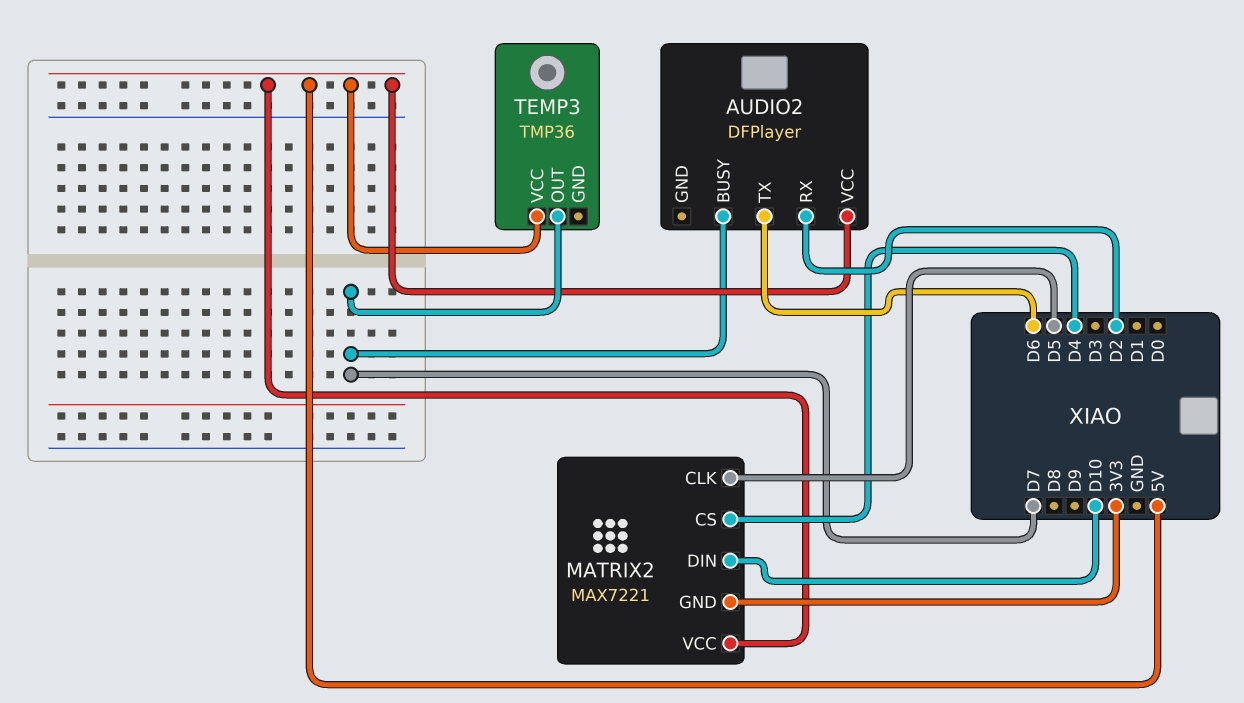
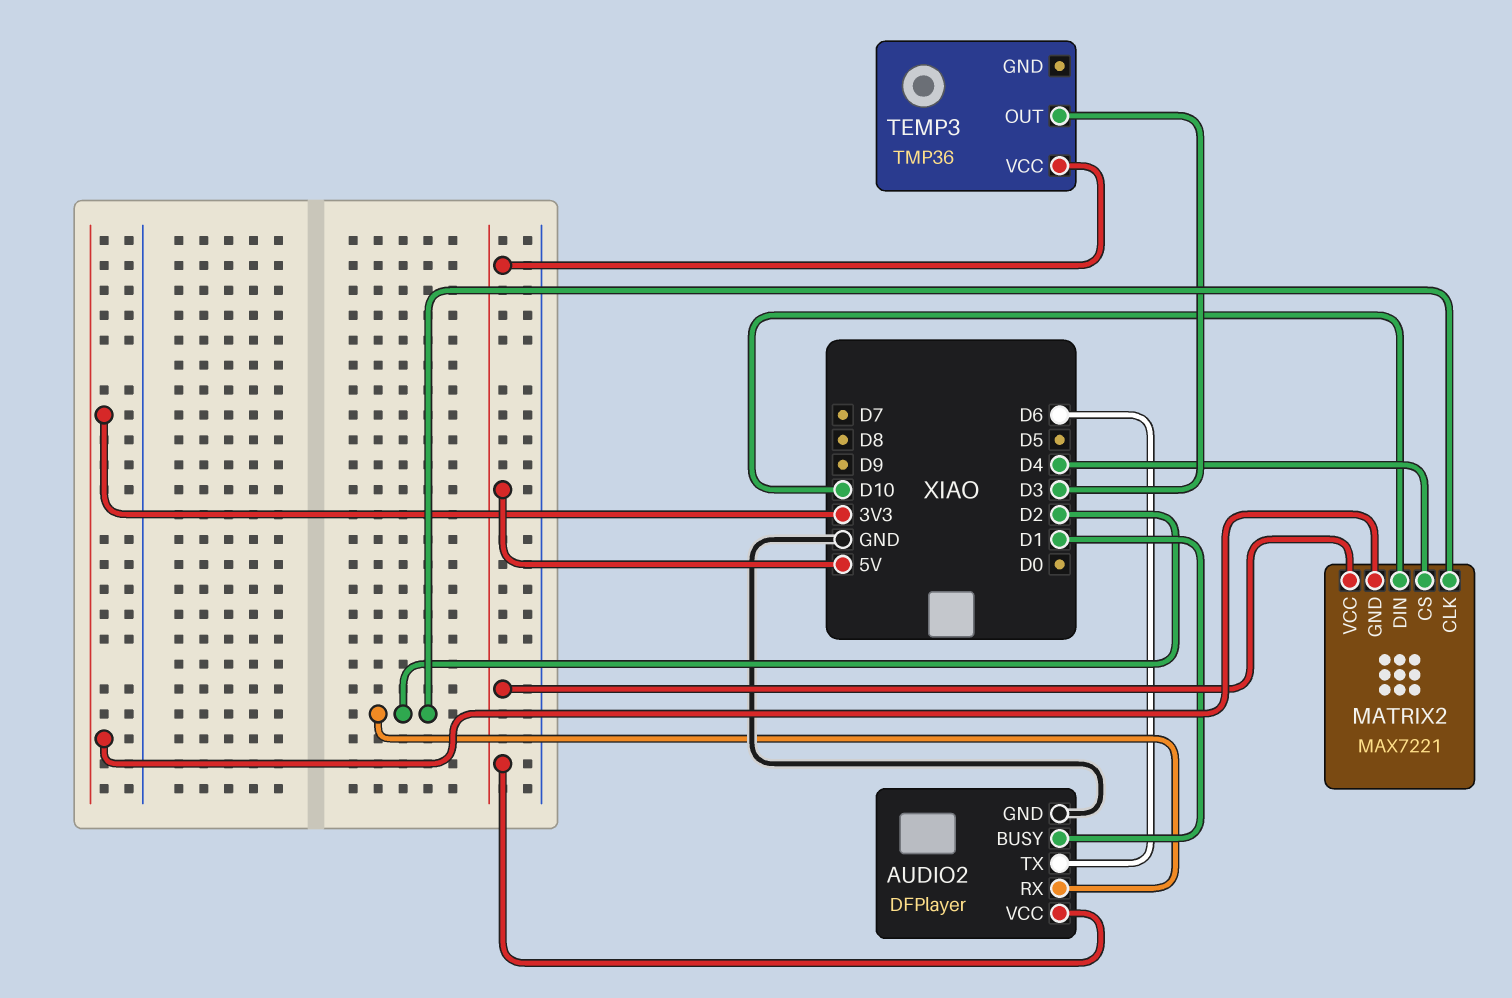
AUDIO2 pin BUSY: D7 -> D1
AUDIO2 pin GND: none -> GND
MATRIX2 pin CLK: D5 -> D2
TEMP3 pin OUT: D7 -> D3

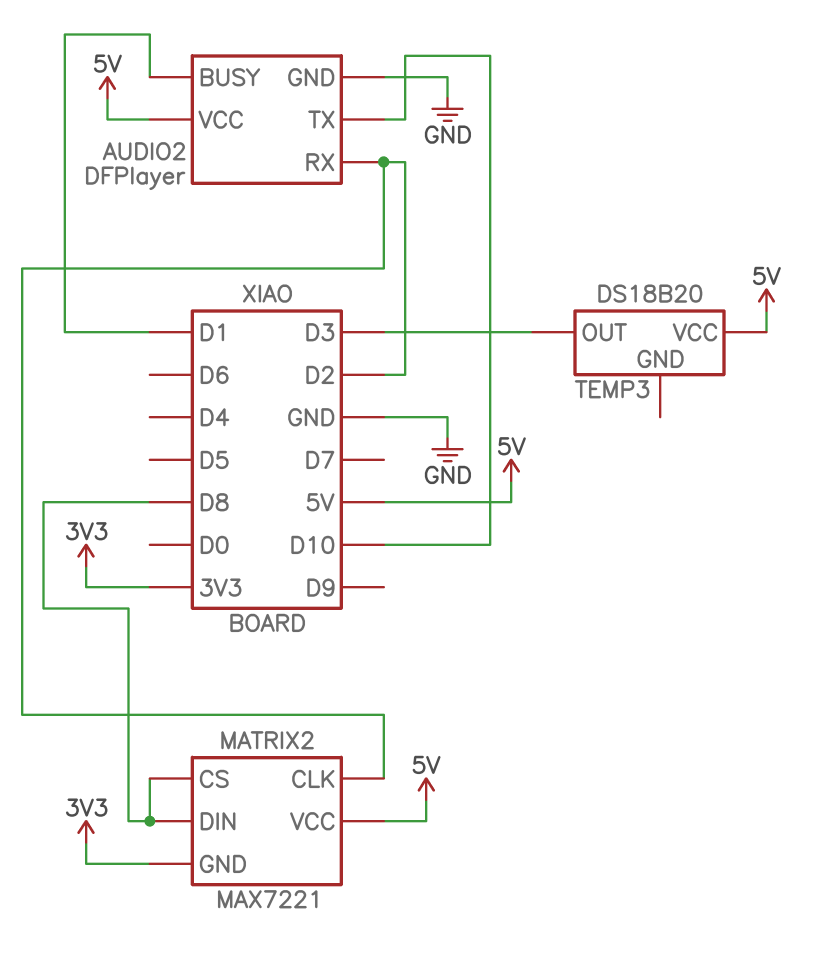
AUDIO2 pin TX: D6 -> D10
MATRIX2 pin CS: D4 -> D8
MATRIX2 pin DIN: D10 -> D8
TEMP3: TMP36 -> DS18B20

